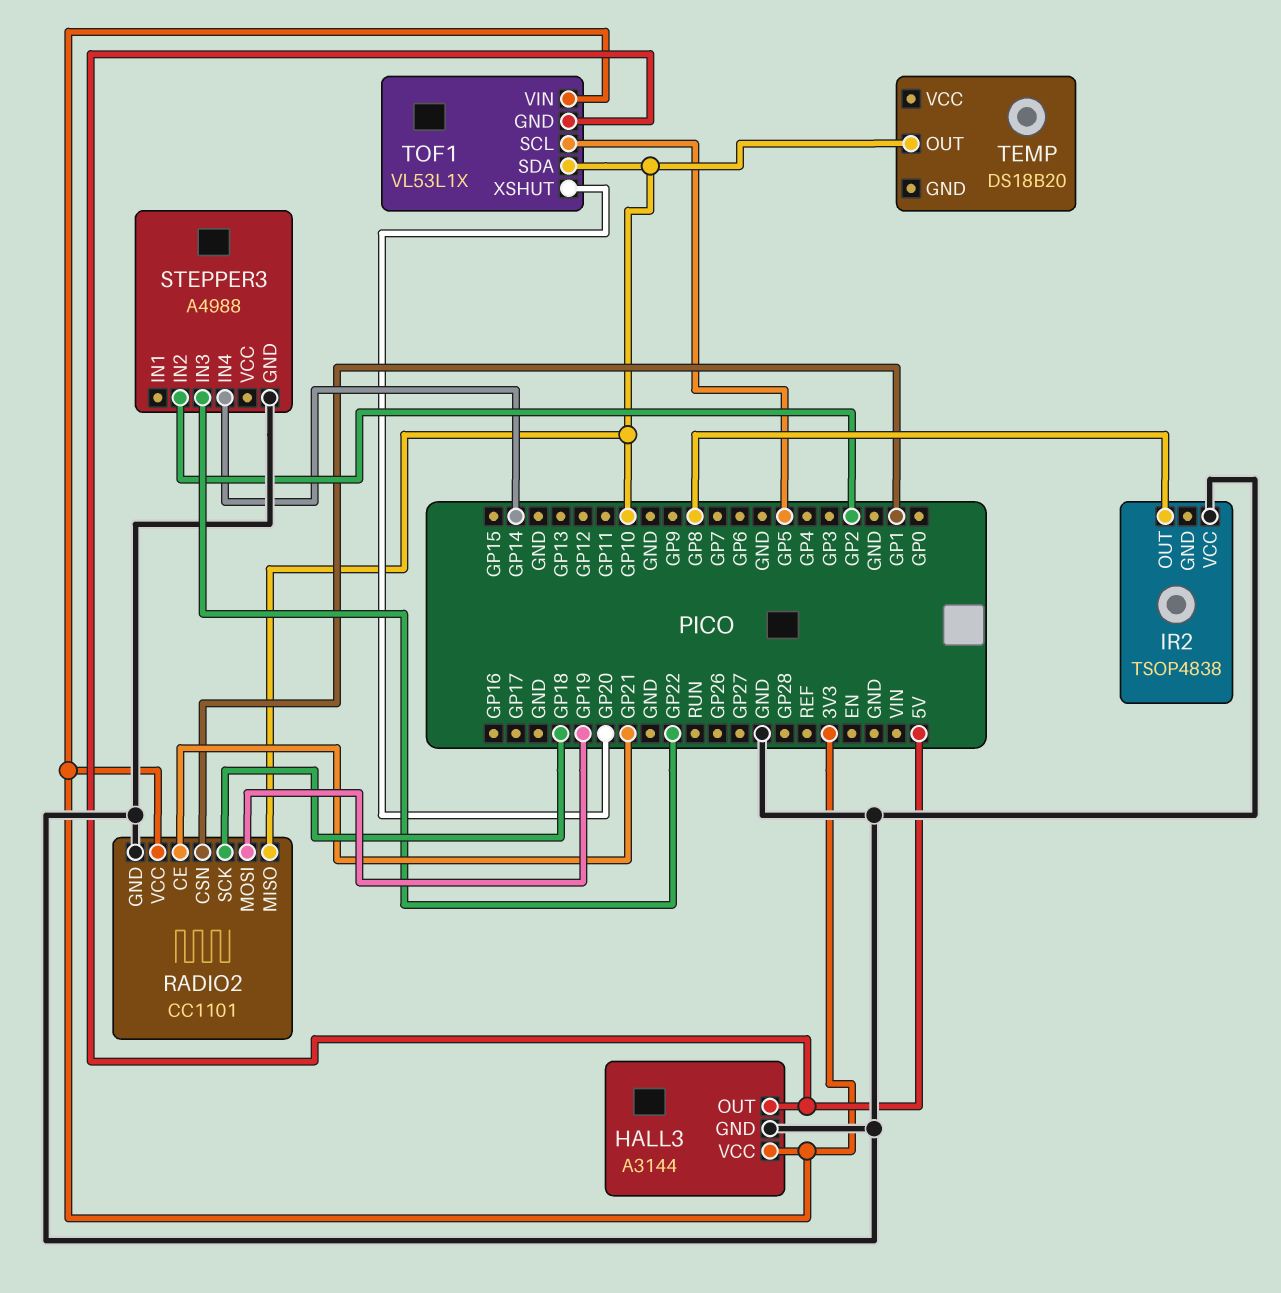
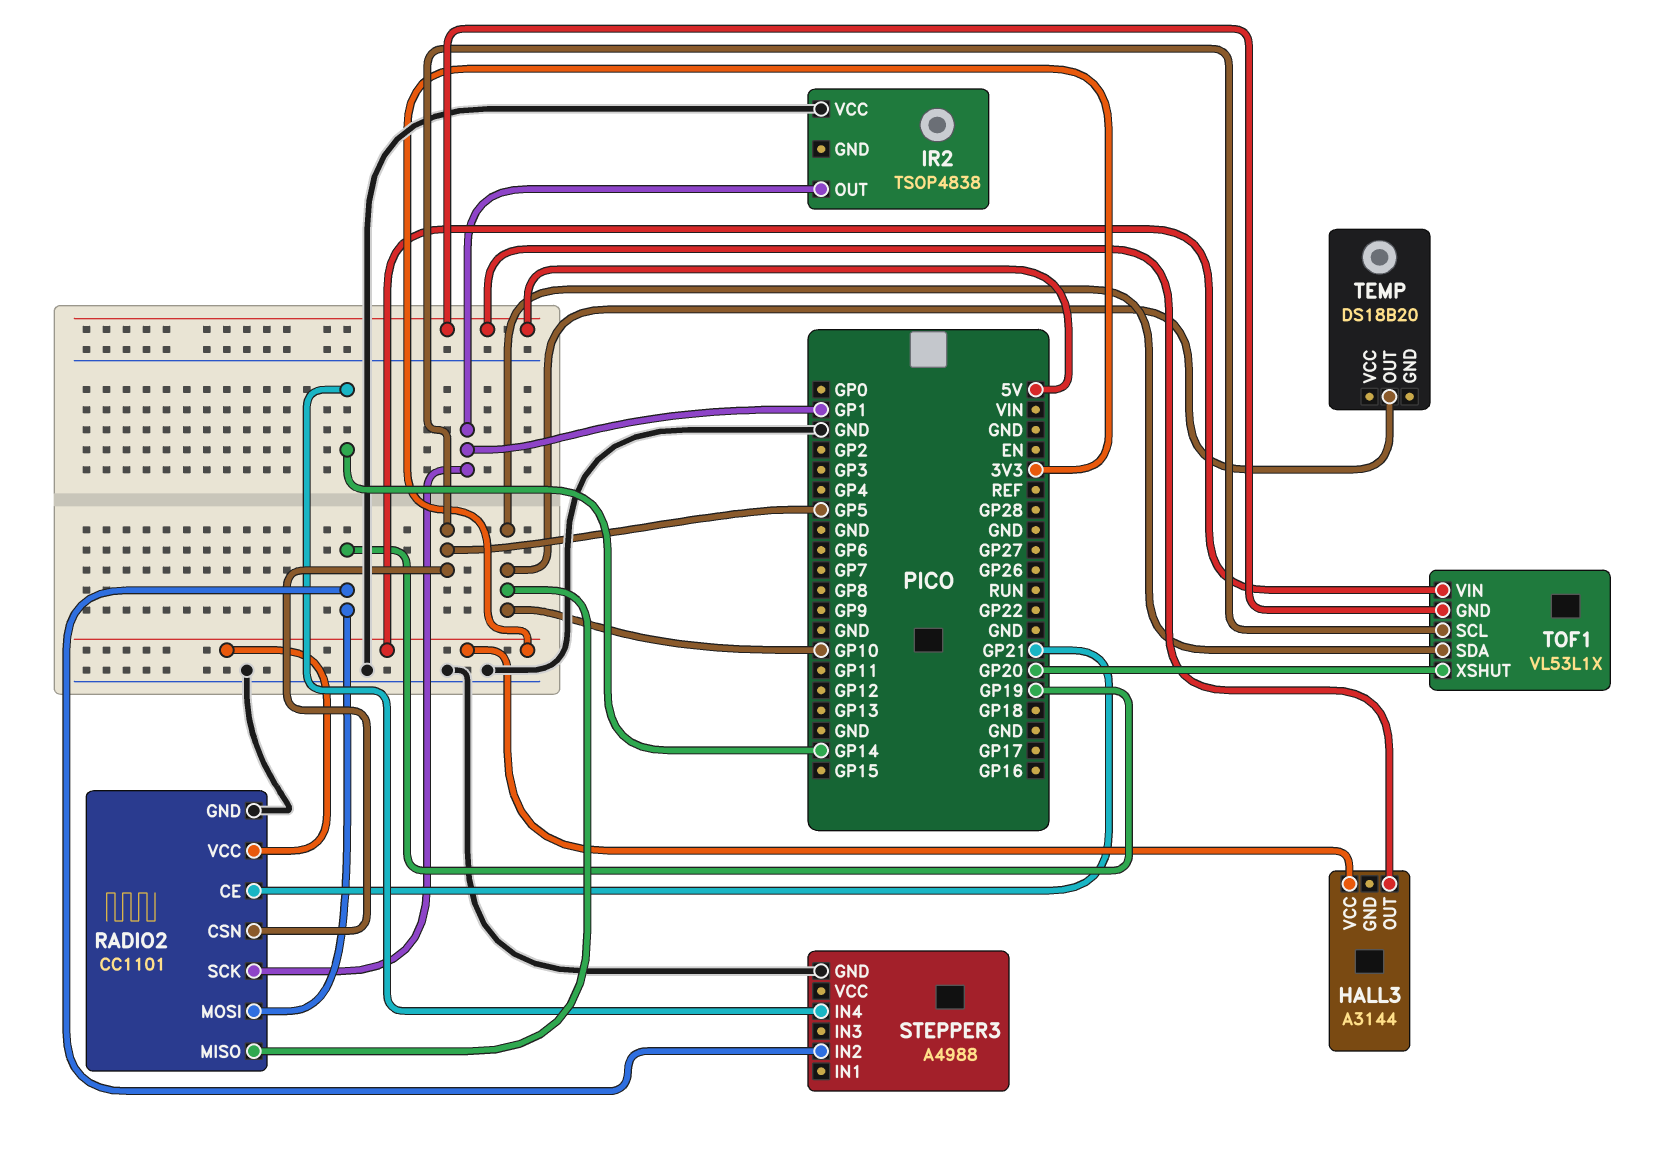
HALL3 pin GND: GND -> none
IR2 pin OUT: GP8 -> GP1
RADIO2 pin CSN: GP1 -> GP5
RADIO2 pin SCK: GP18 -> GP1
STEPPER3 pin IN2: GP2 -> GP19
STEPPER3 pin IN3: GP22 -> none

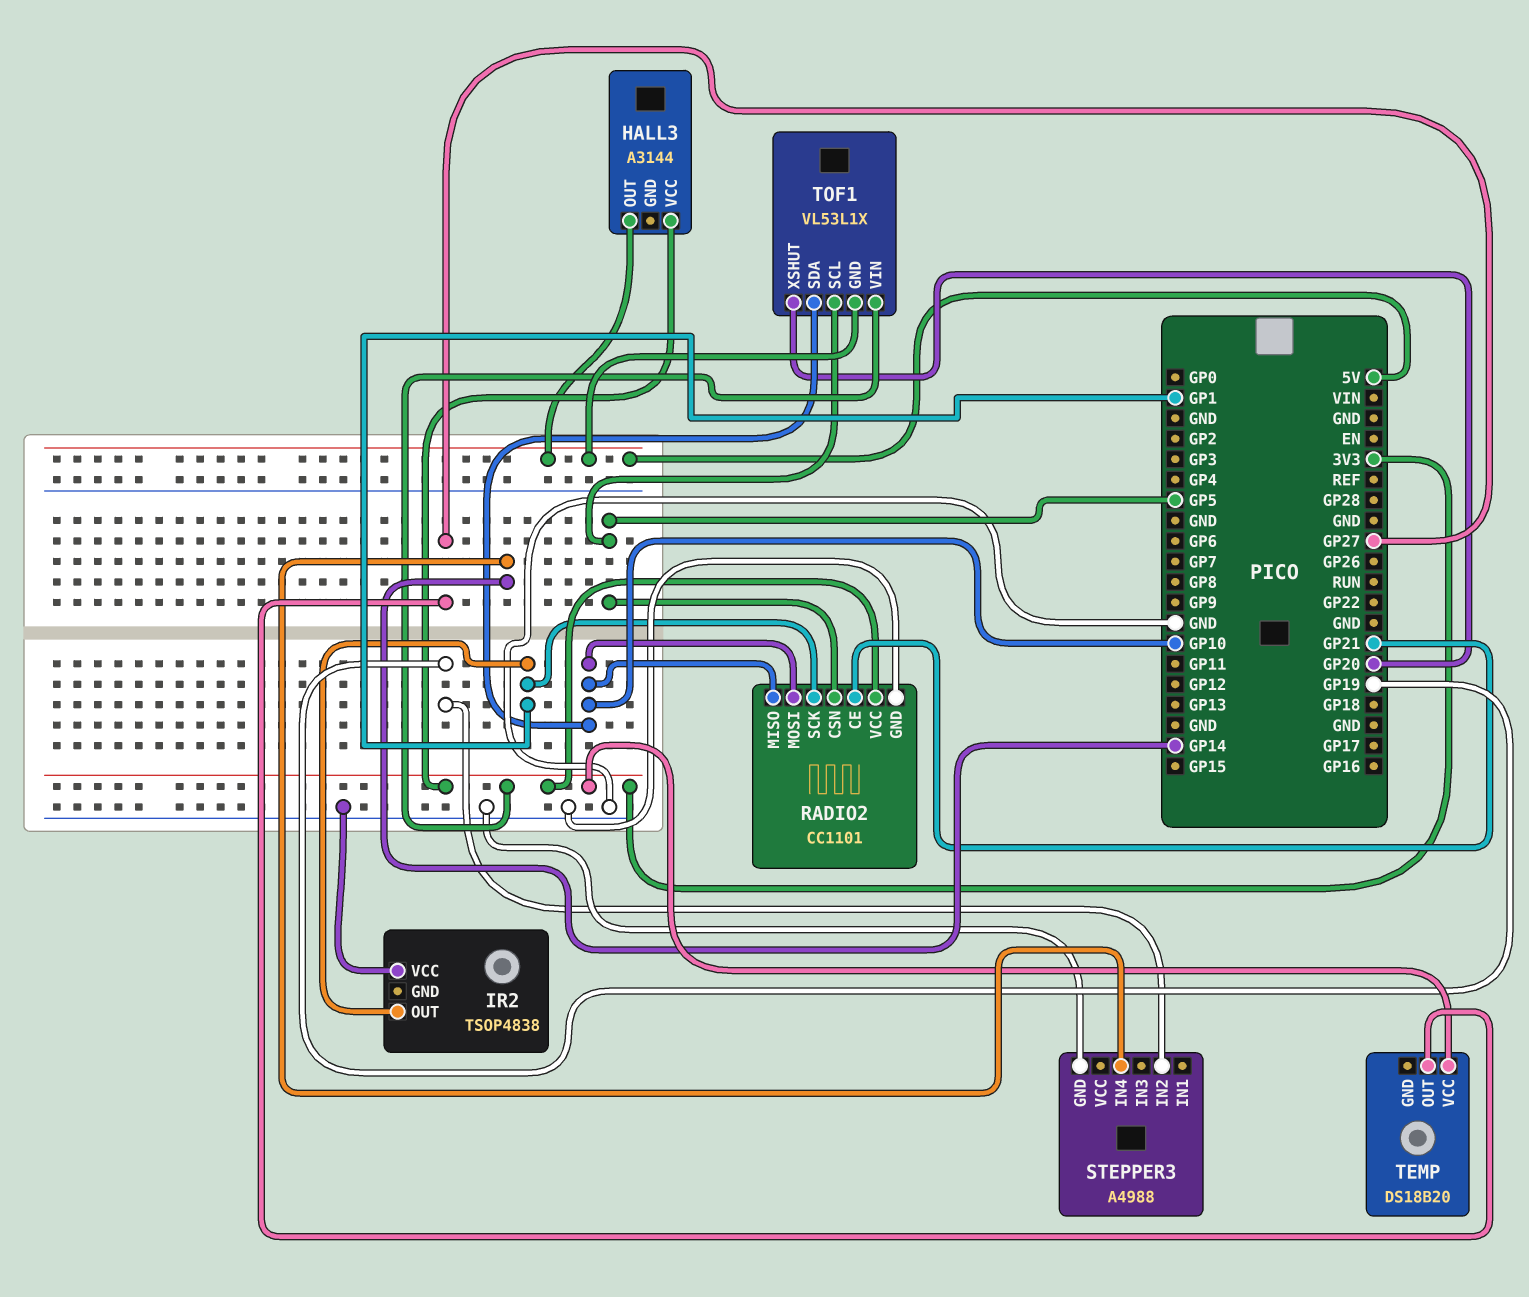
RADIO2 pin MOSI: GP19 -> GP10
TEMP pin OUT: GP10 -> GP27
TEMP pin VCC: none -> 3V3

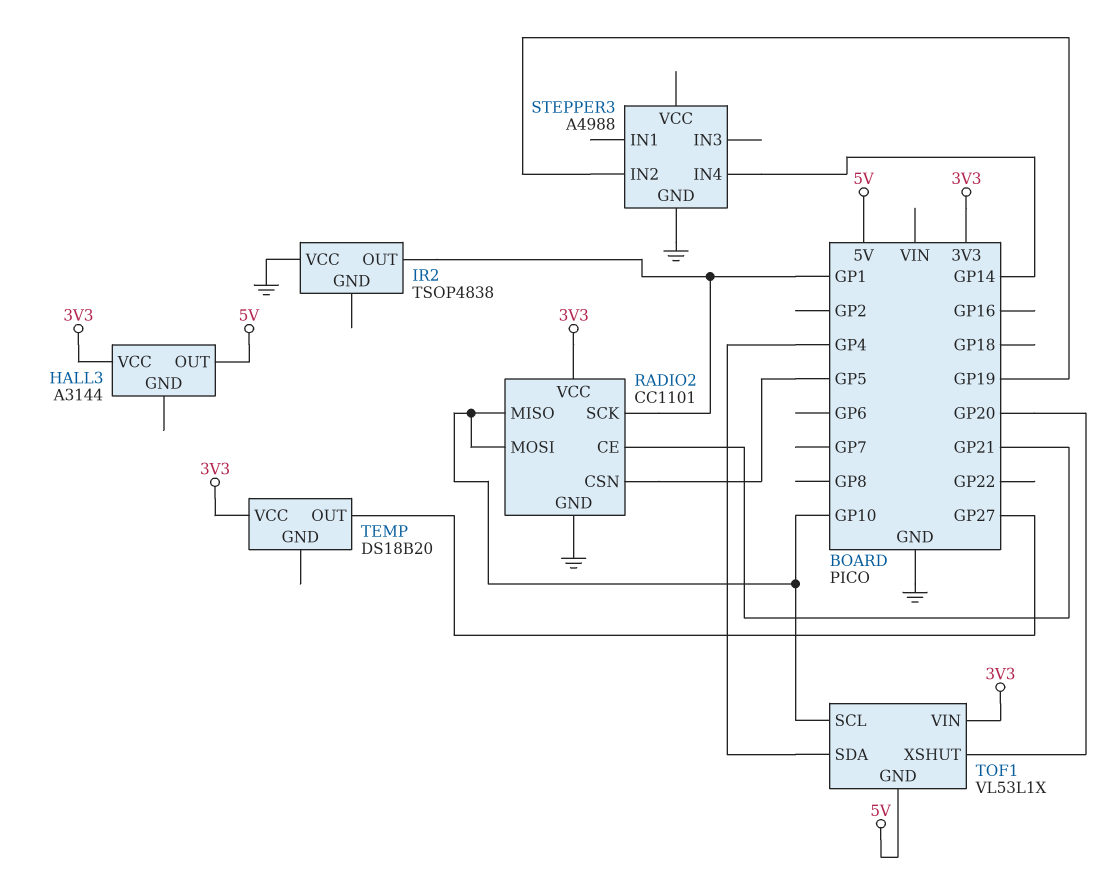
TOF1 pin SCL: GP5 -> GP10
TOF1 pin SDA: GP10 -> GP4

